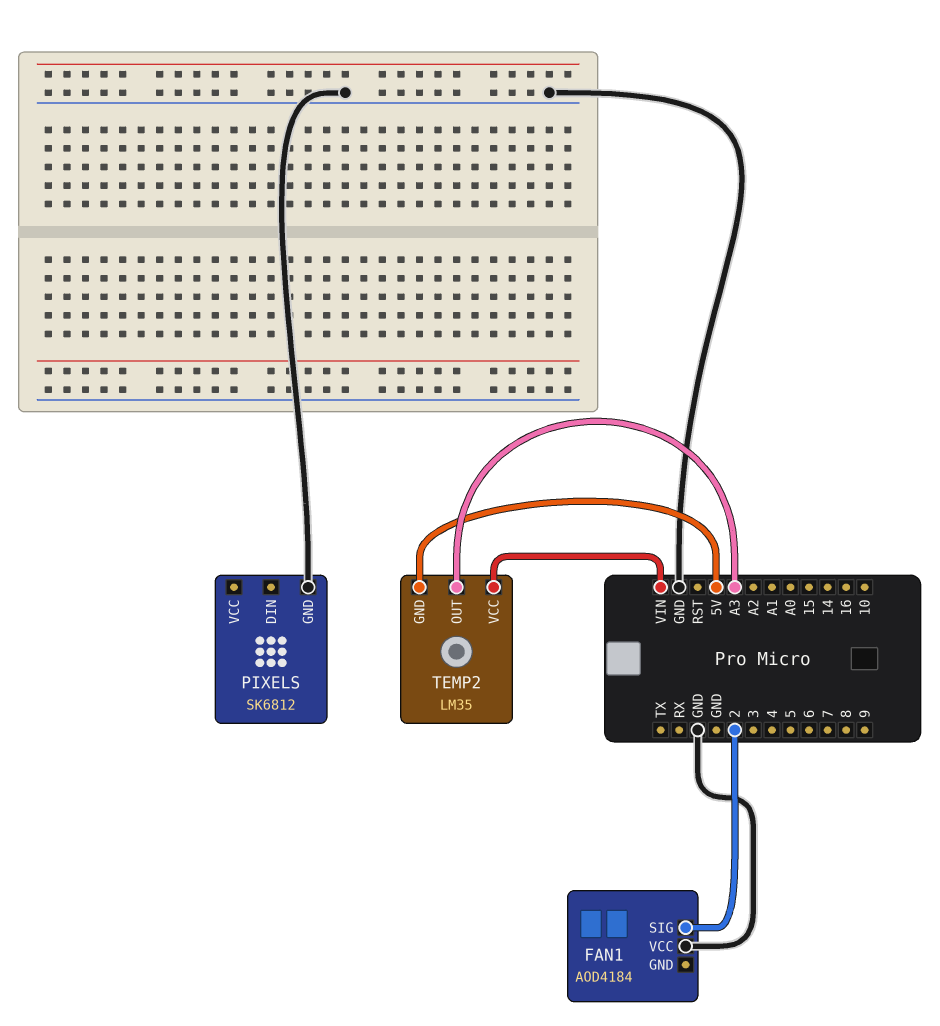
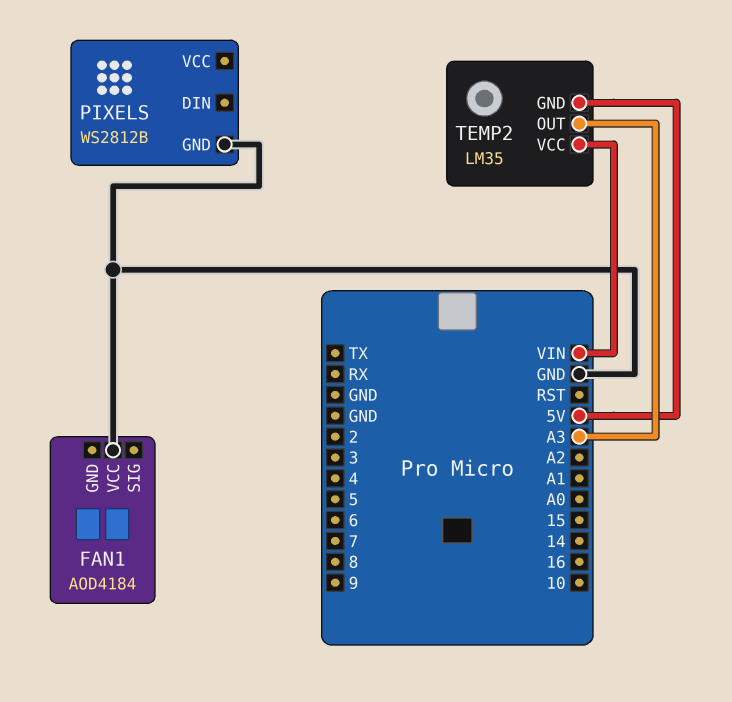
FAN1 pin SIG: 2 -> none
PIXELS: SK6812 -> WS2812B

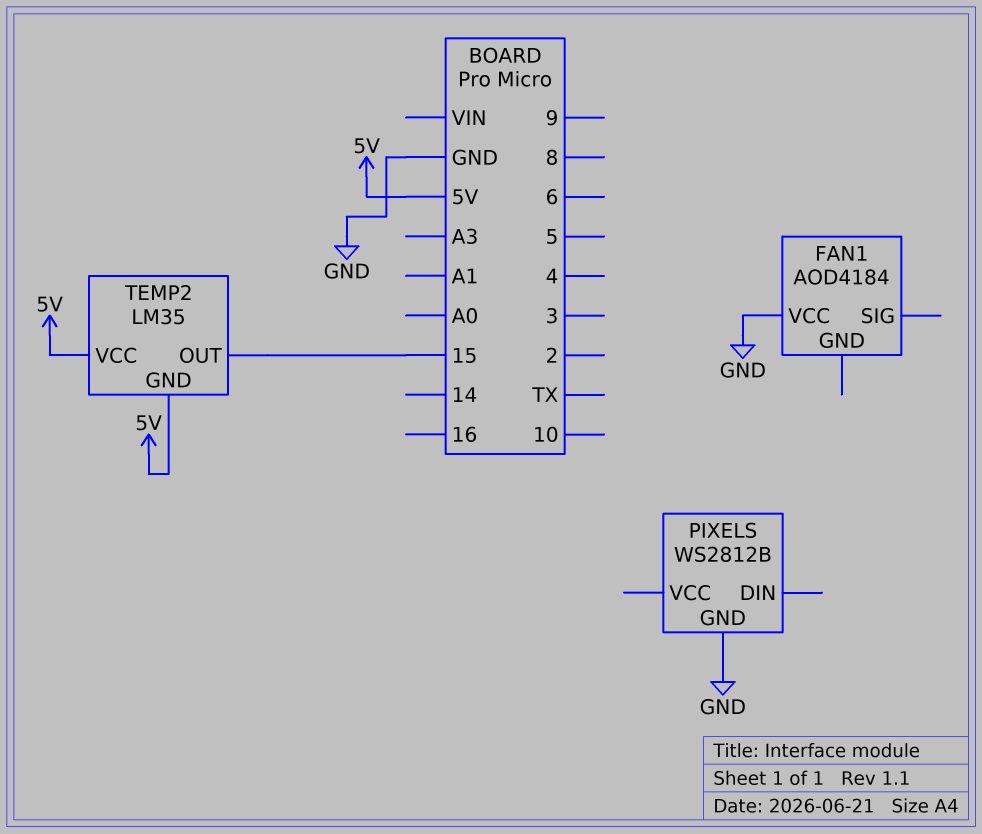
TEMP2 pin OUT: A3 -> 15
TEMP2 pin VCC: VIN -> 5V

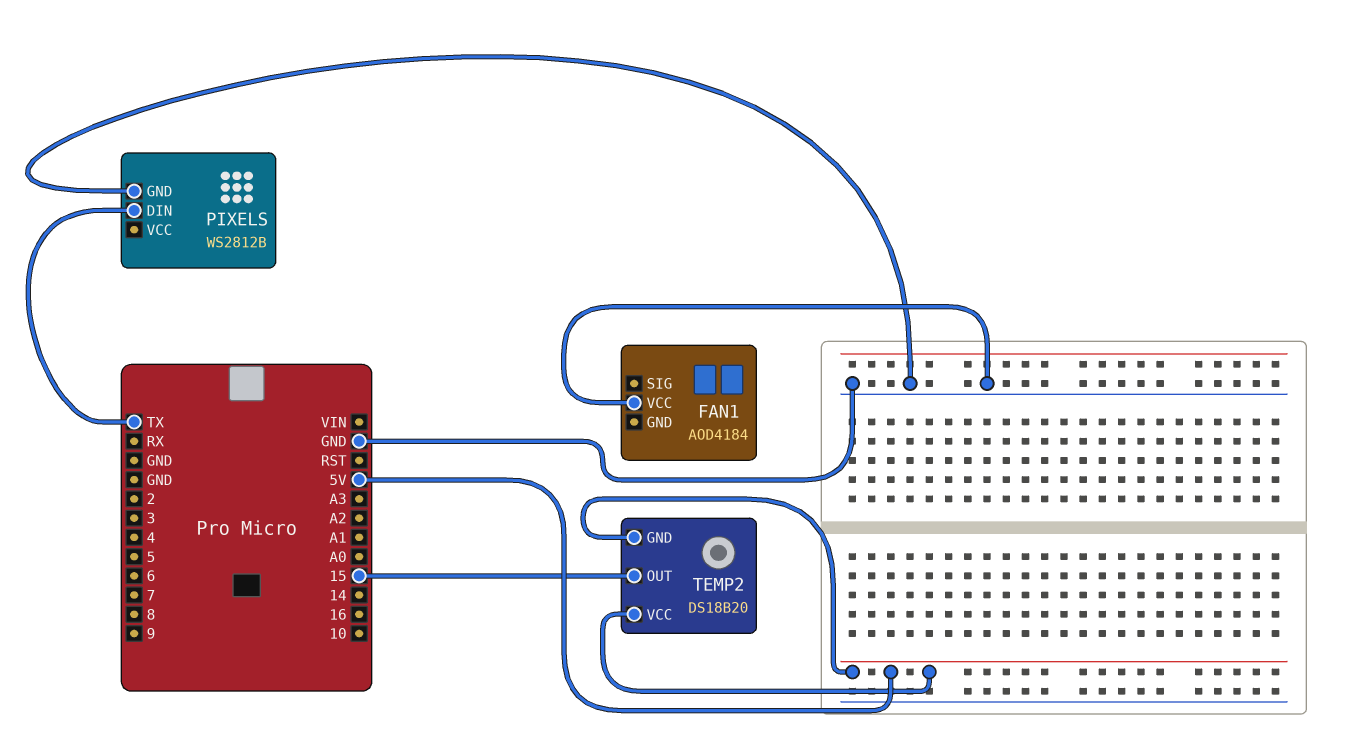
PIXELS pin DIN: none -> TX
TEMP2: LM35 -> DS18B20

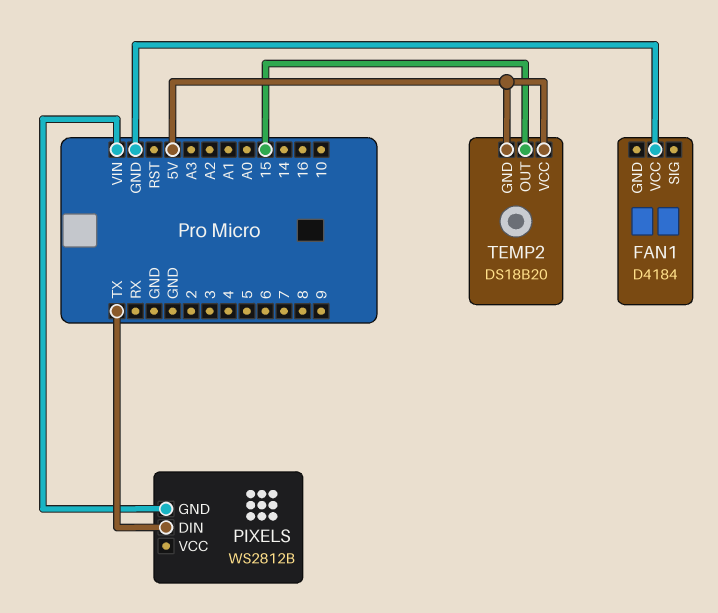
FAN1: AOD4184 -> D4184
PIXELS pin GND: GND -> VIN

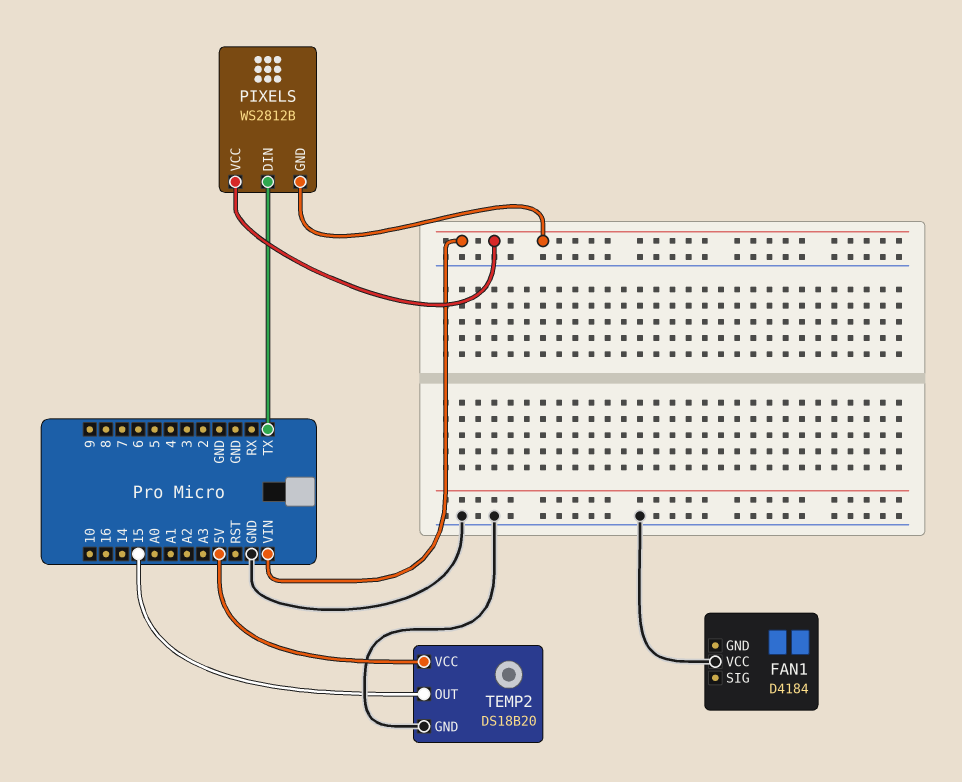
PIXELS pin VCC: none -> VIN
TEMP2 pin GND: 5V -> GND

